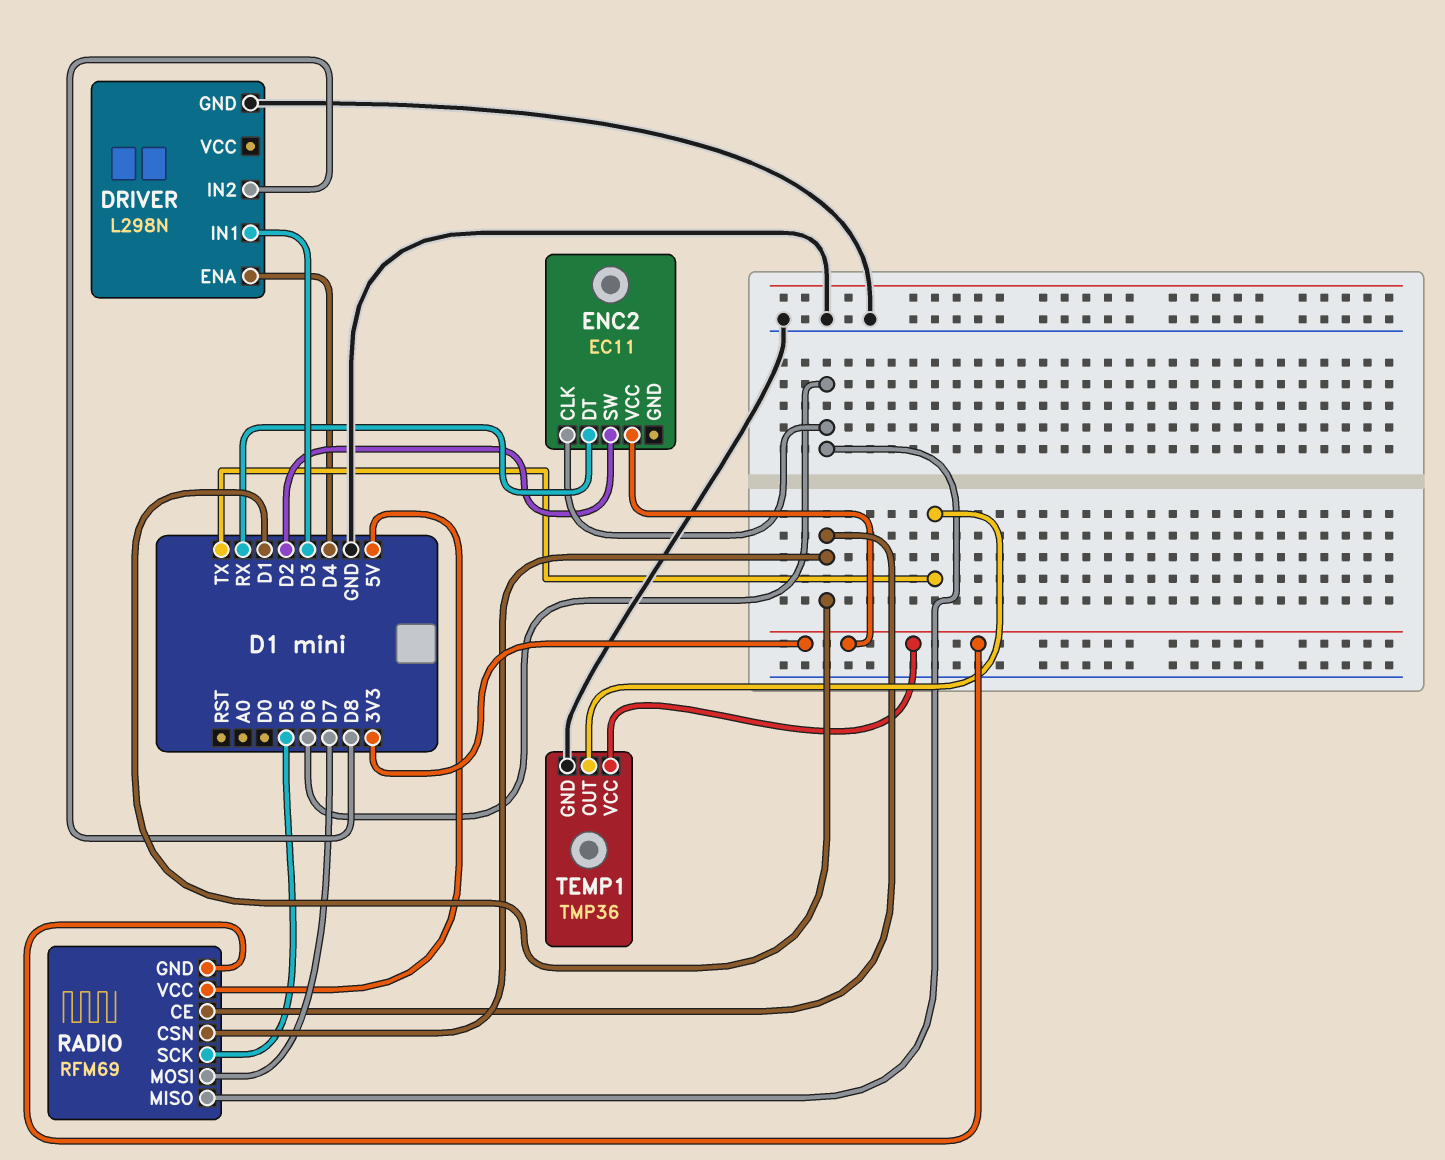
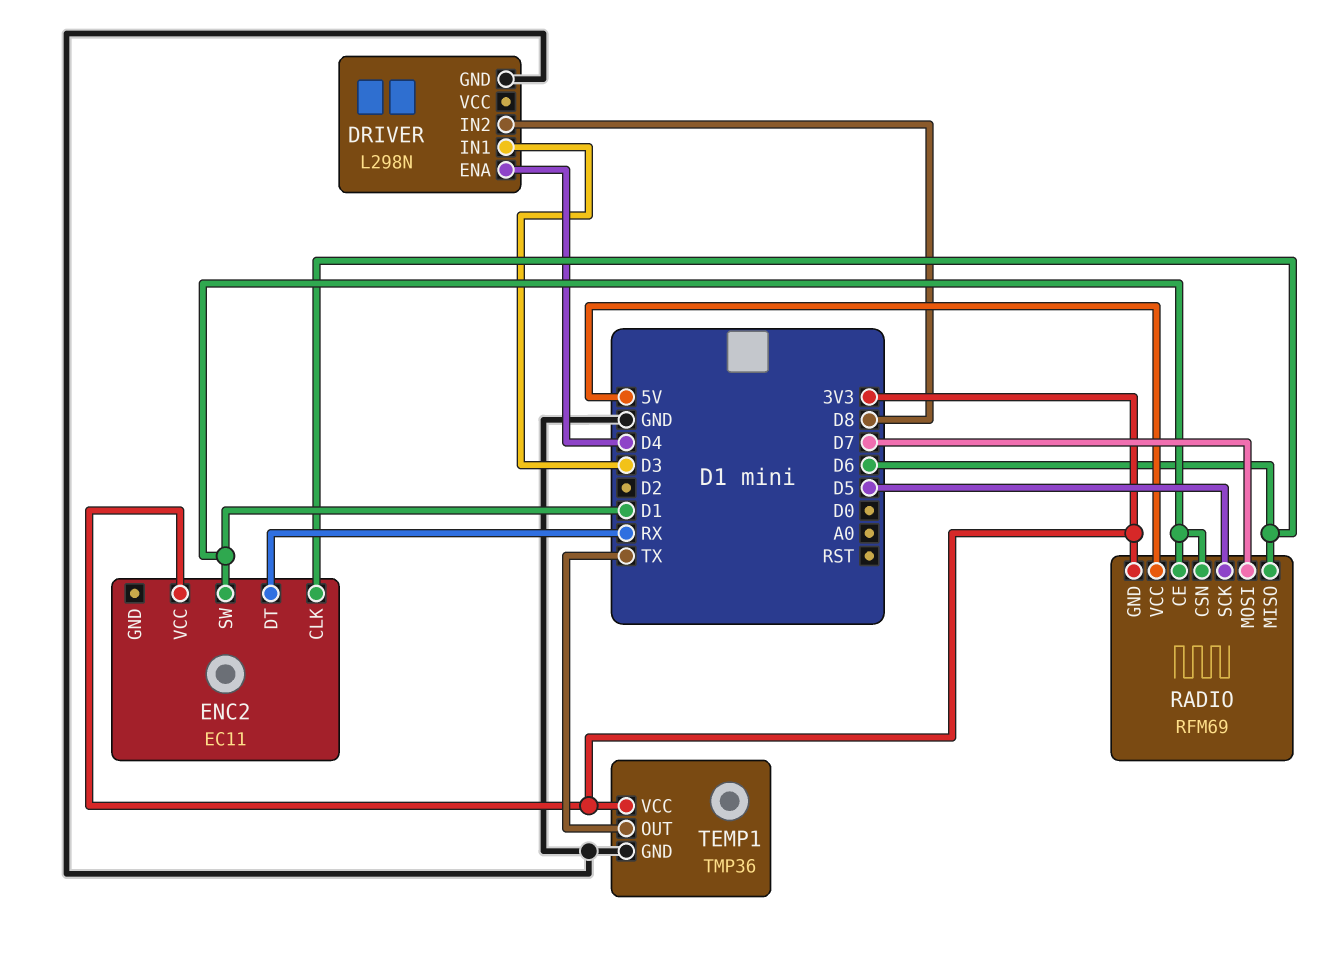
ENC2 pin SW: D2 -> D1

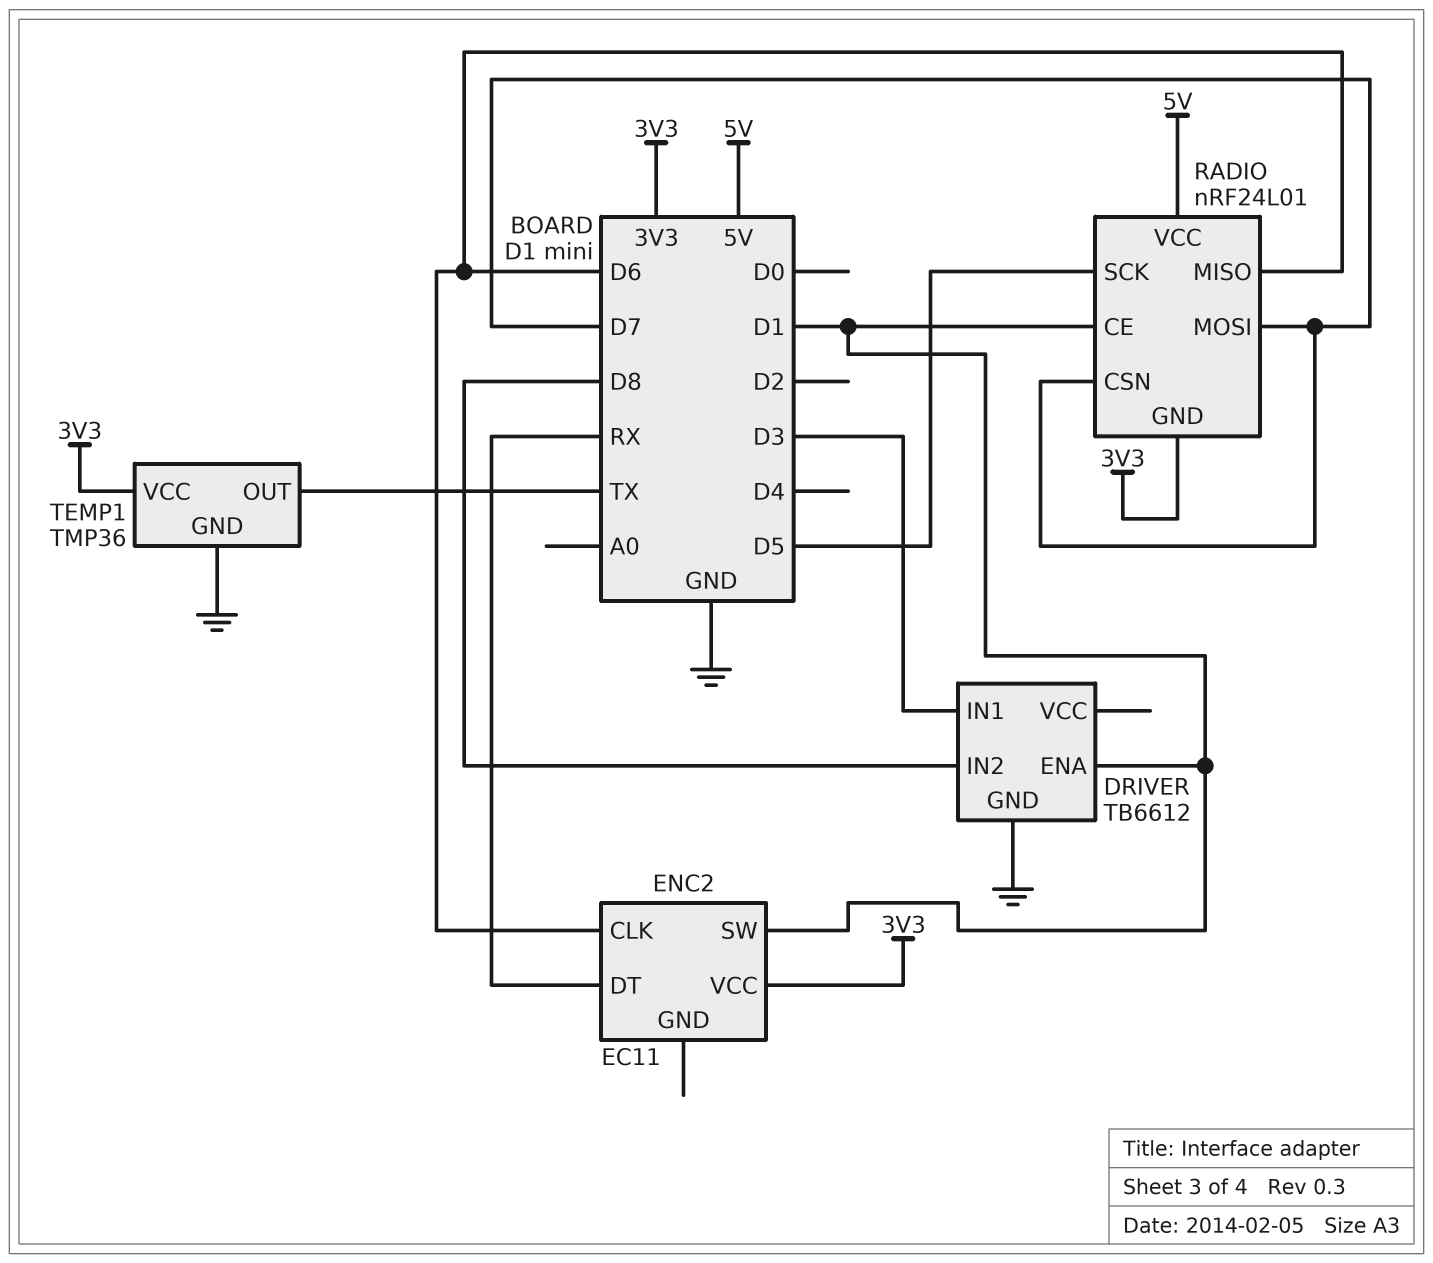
DRIVER: L298N -> TB6612
DRIVER pin ENA: D4 -> D1
RADIO: RFM69 -> nRF24L01
RADIO pin CSN: D1 -> D7

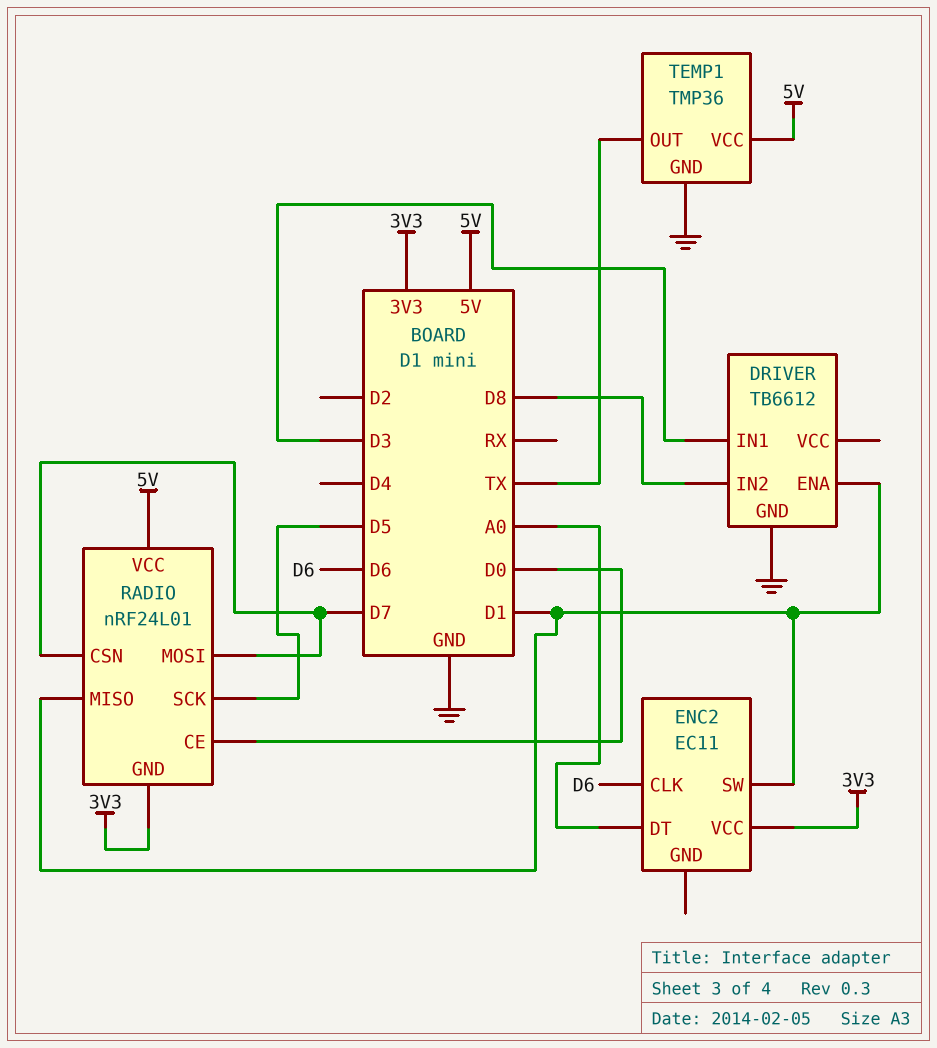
ENC2 pin DT: RX -> A0
RADIO pin CE: D1 -> D0
RADIO pin MISO: D6 -> D1
TEMP1 pin VCC: 3V3 -> 5V

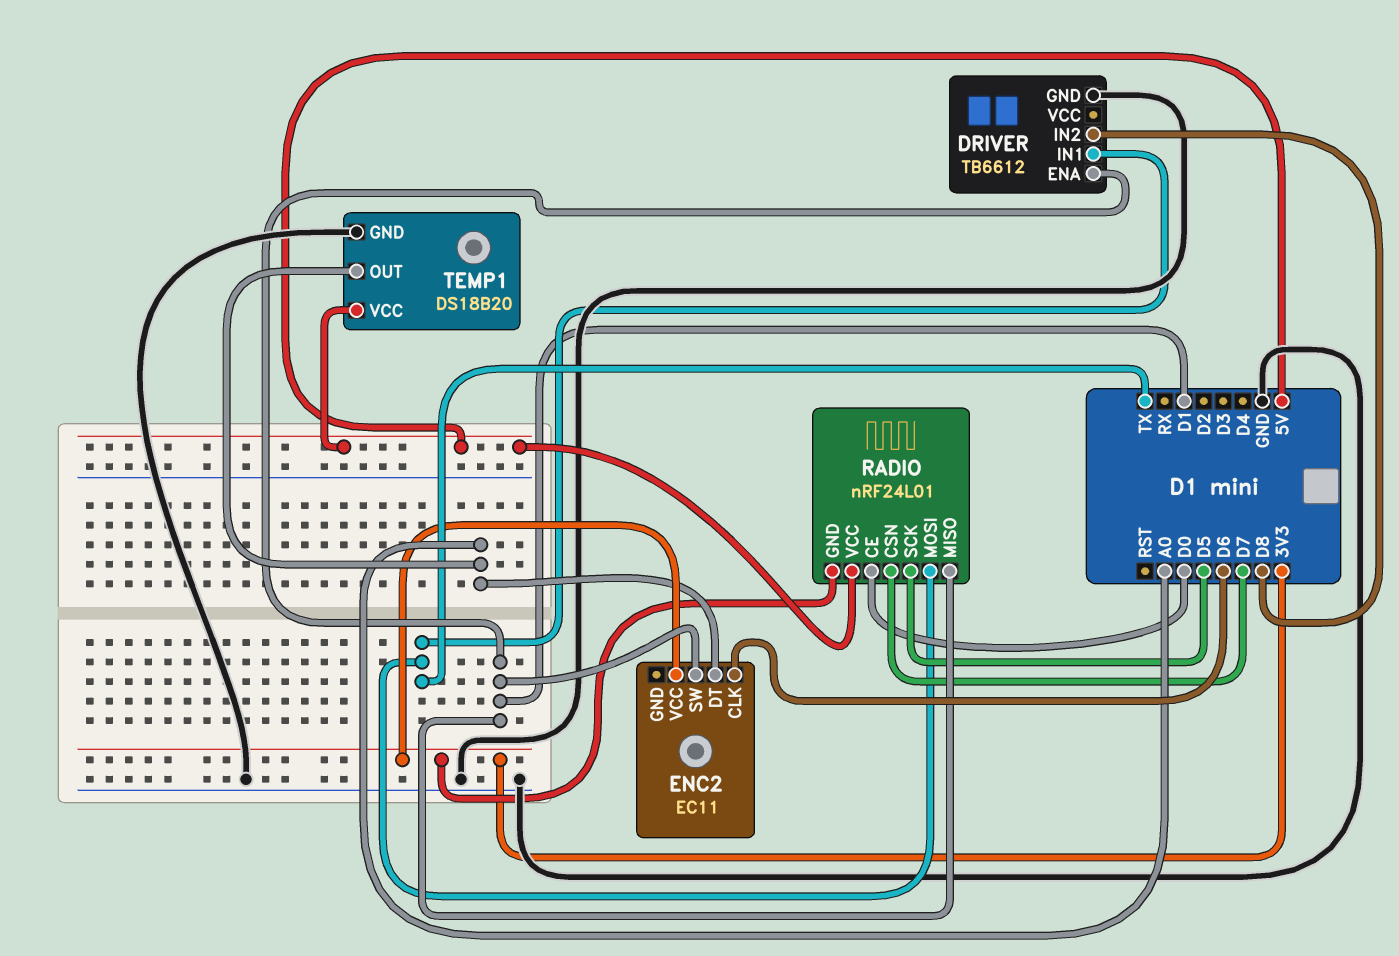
DRIVER pin IN1: D3 -> TX
RADIO pin MOSI: D7 -> TX
TEMP1: TMP36 -> DS18B20
TEMP1 pin OUT: TX -> A0

